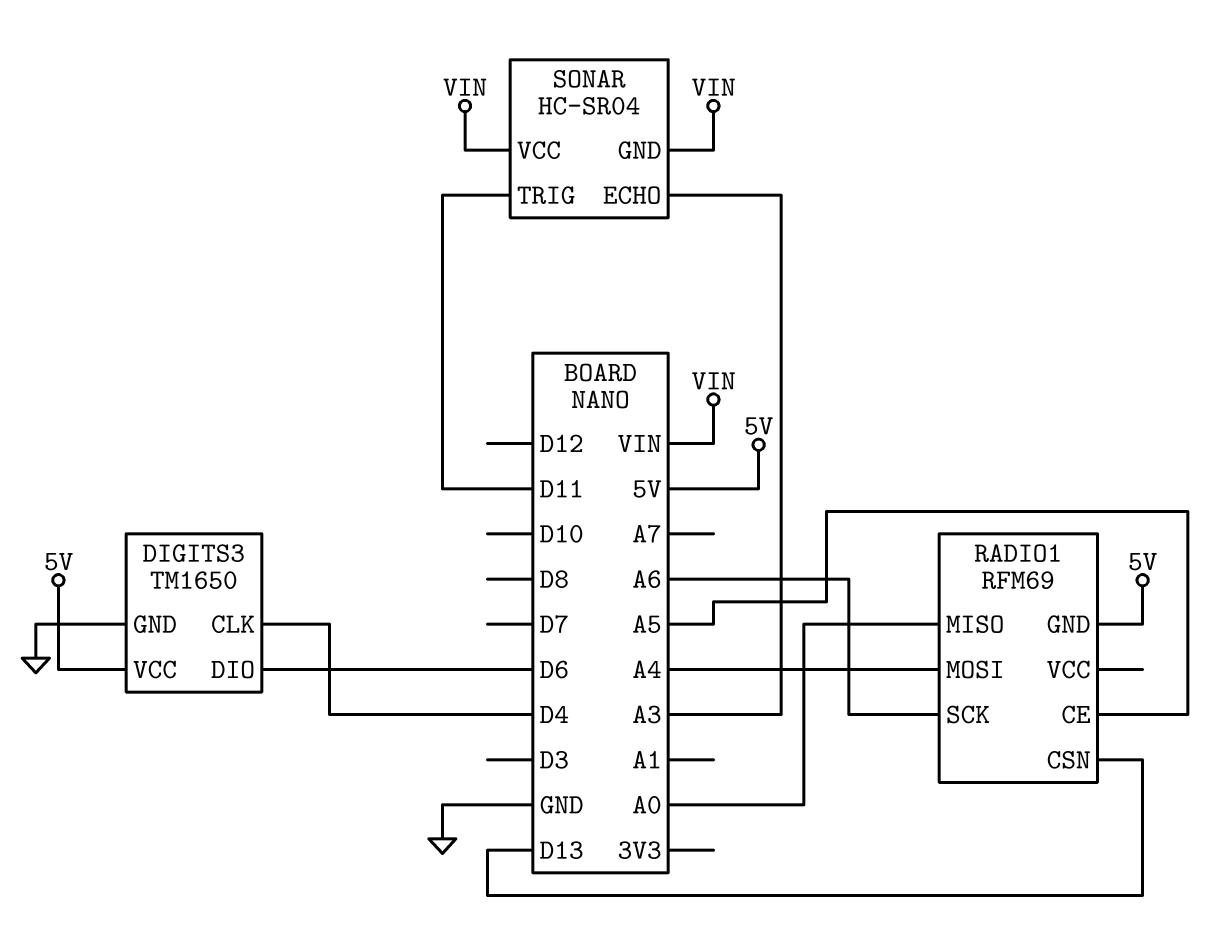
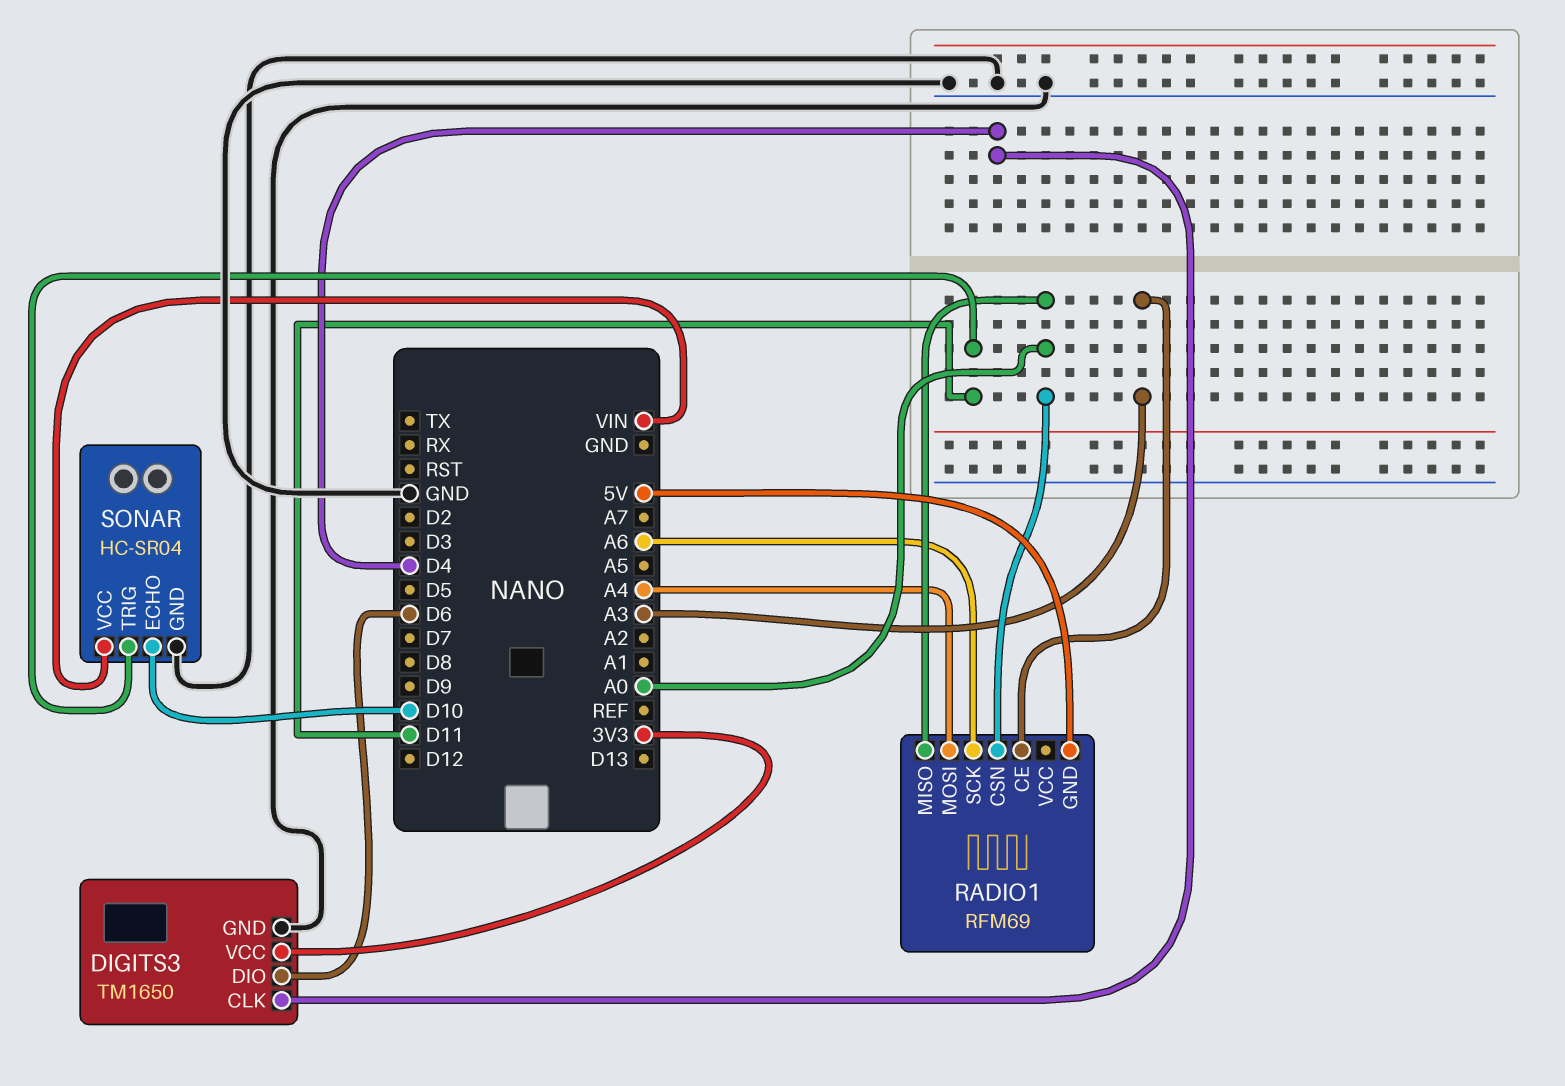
DIGITS3 pin VCC: 5V -> 3V3
RADIO1 pin CE: A5 -> A3
RADIO1 pin CSN: D13 -> A0
SONAR pin ECHO: A3 -> D10
SONAR pin GND: VIN -> GND

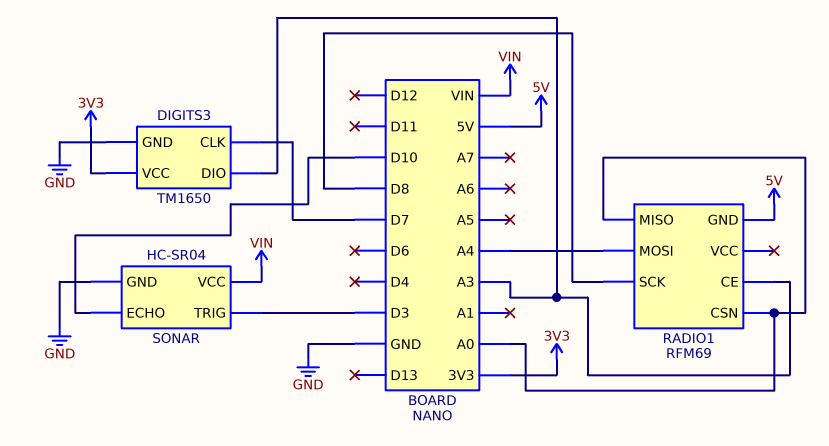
DIGITS3 pin CLK: D4 -> D7
DIGITS3 pin DIO: D6 -> A3
RADIO1 pin SCK: A6 -> D8
SONAR pin TRIG: D11 -> D3

